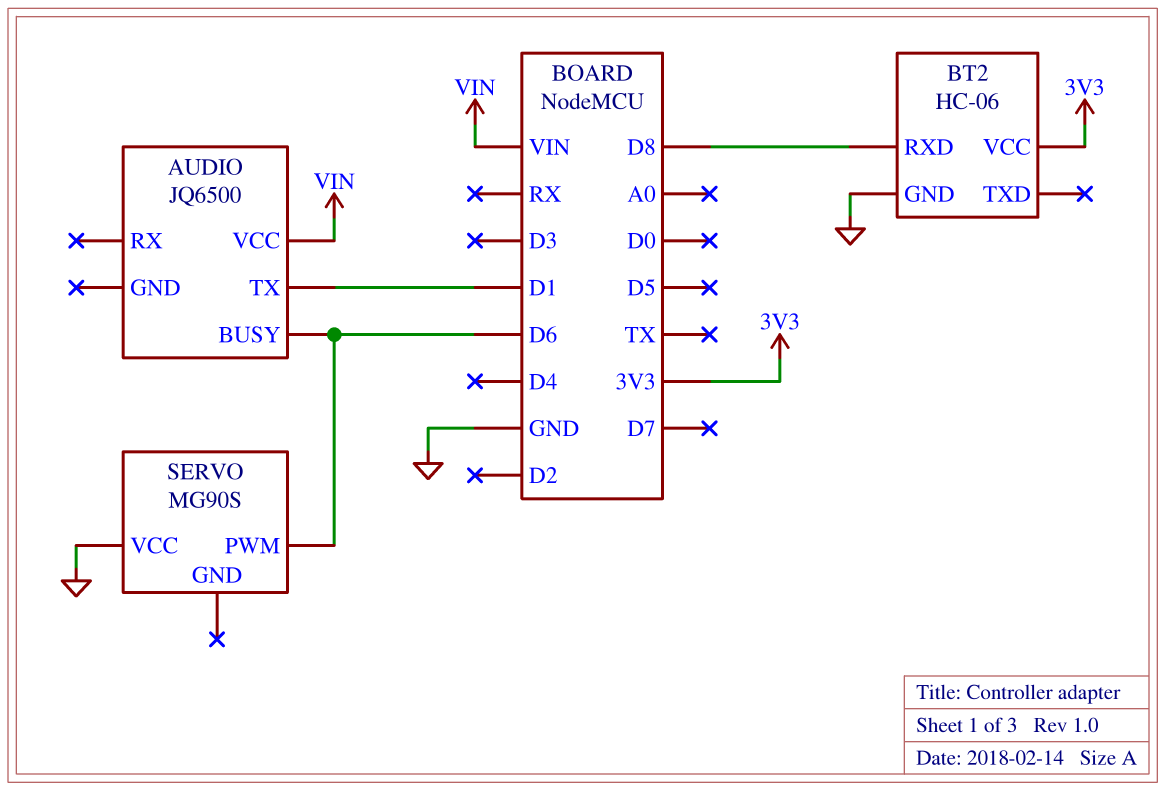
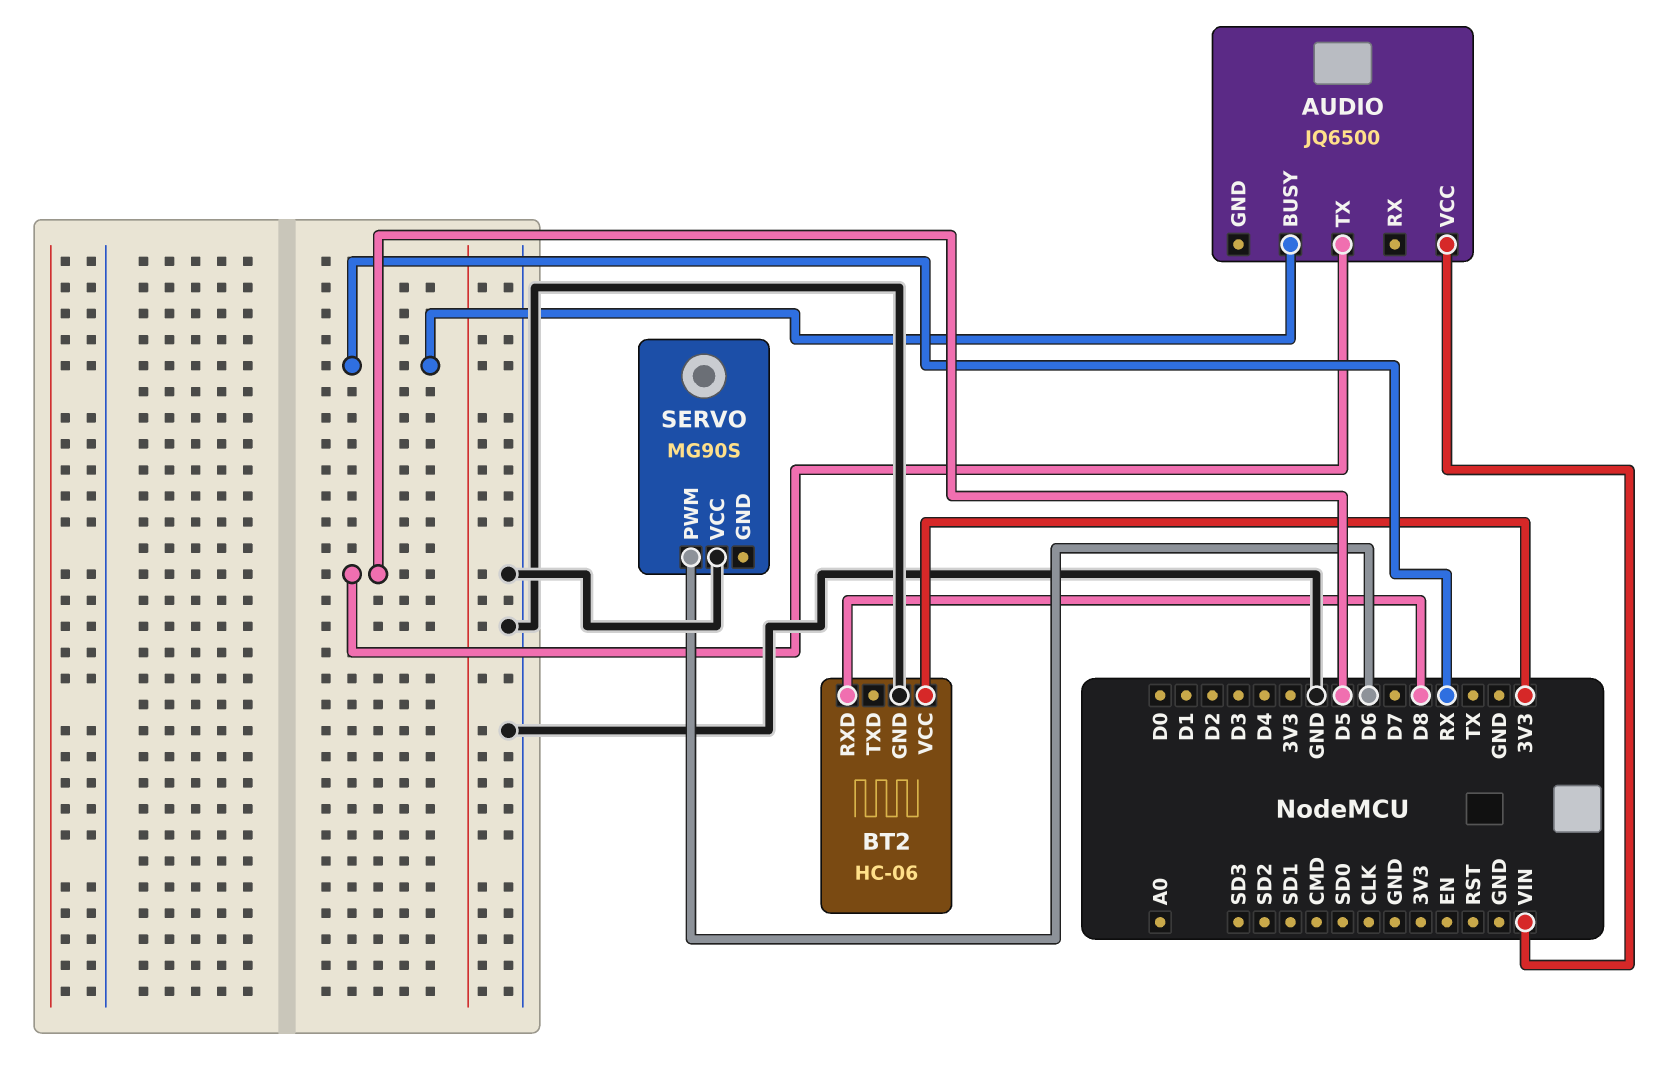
AUDIO pin BUSY: D6 -> RX
AUDIO pin TX: D1 -> D5

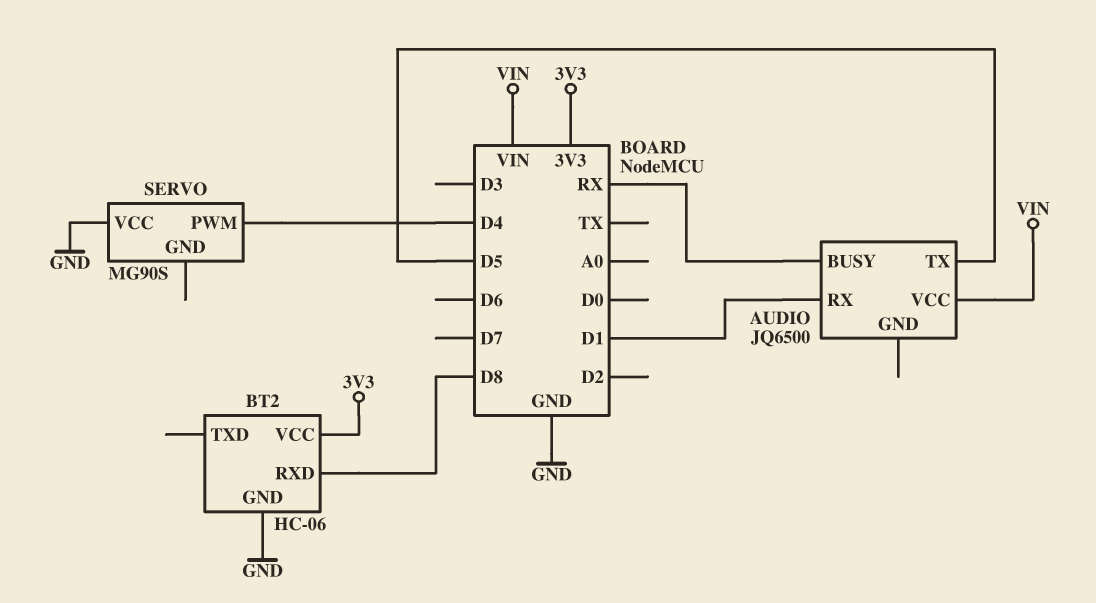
AUDIO pin RX: none -> D1
SERVO pin PWM: D6 -> D4

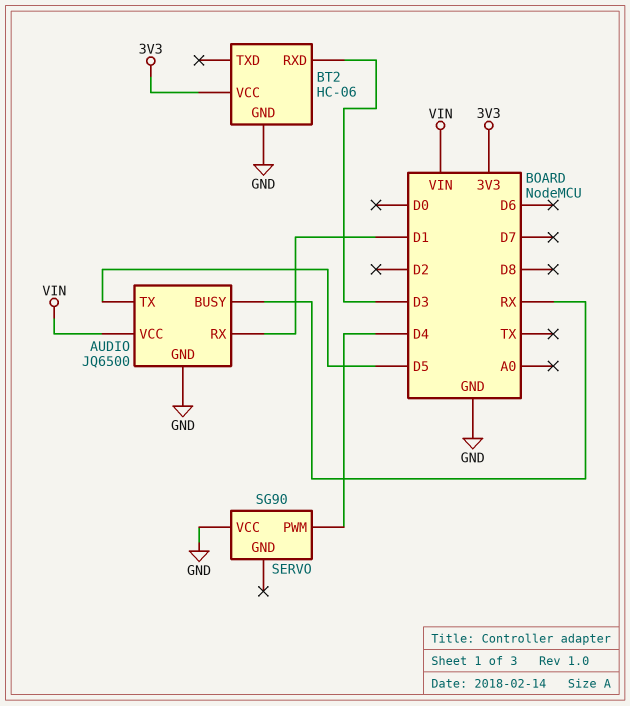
AUDIO pin GND: none -> GND
BT2 pin RXD: D8 -> D3
SERVO: MG90S -> SG90

